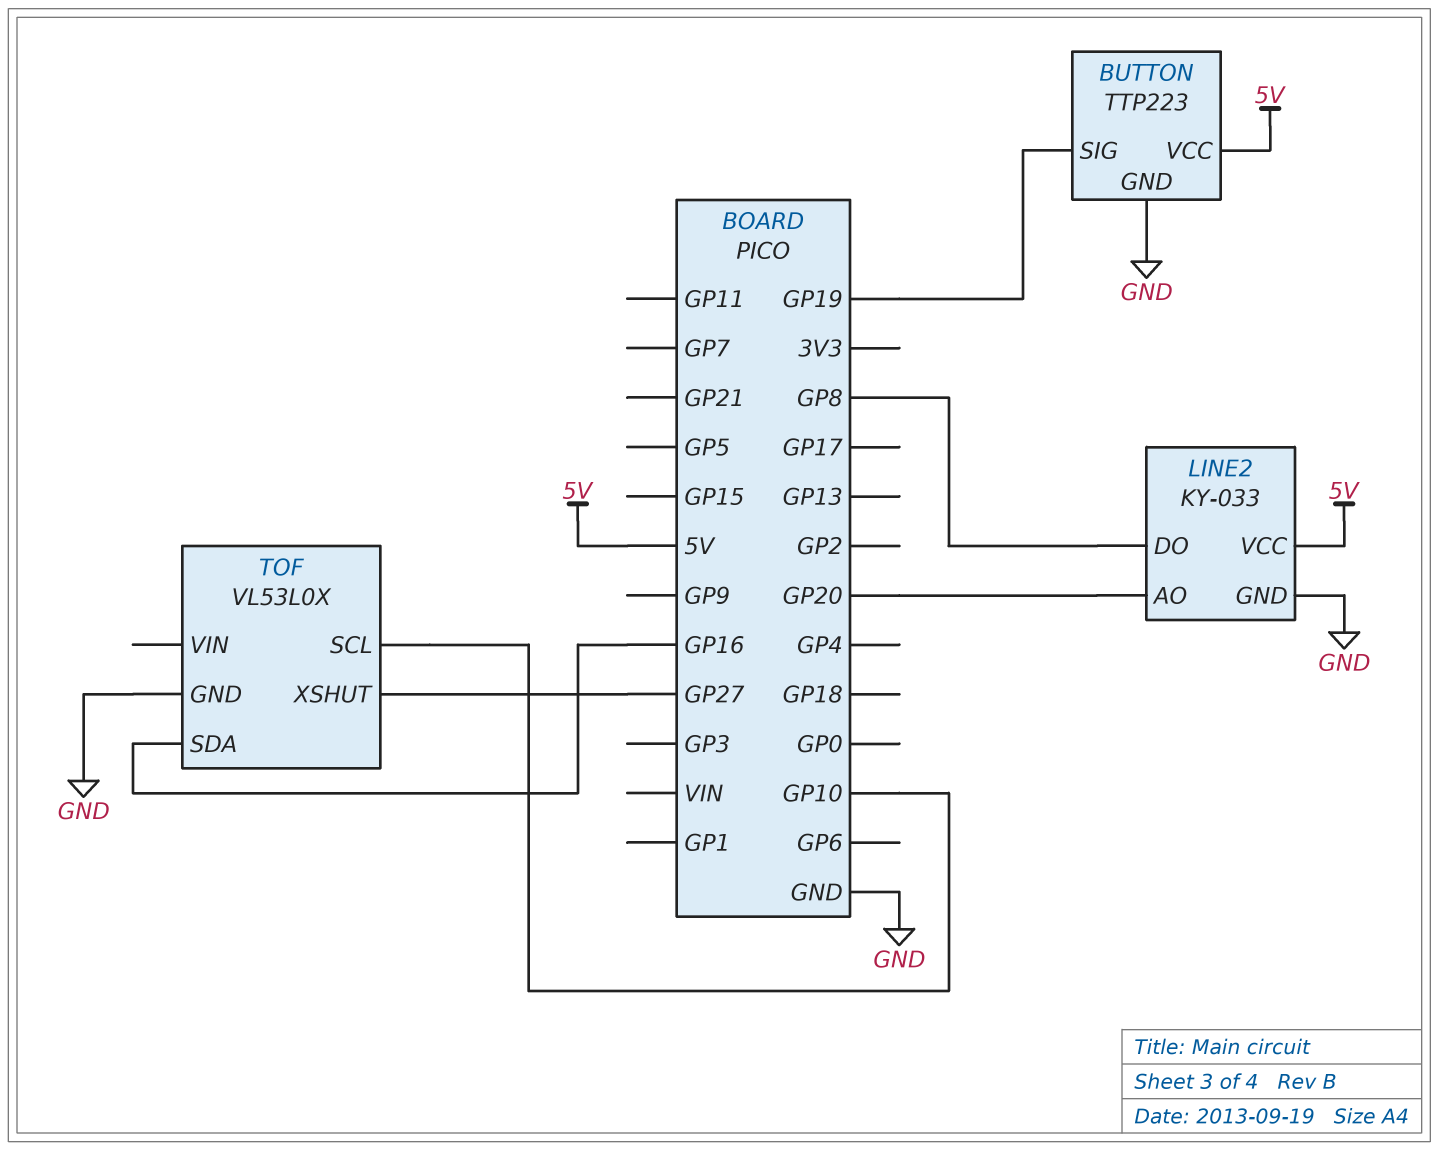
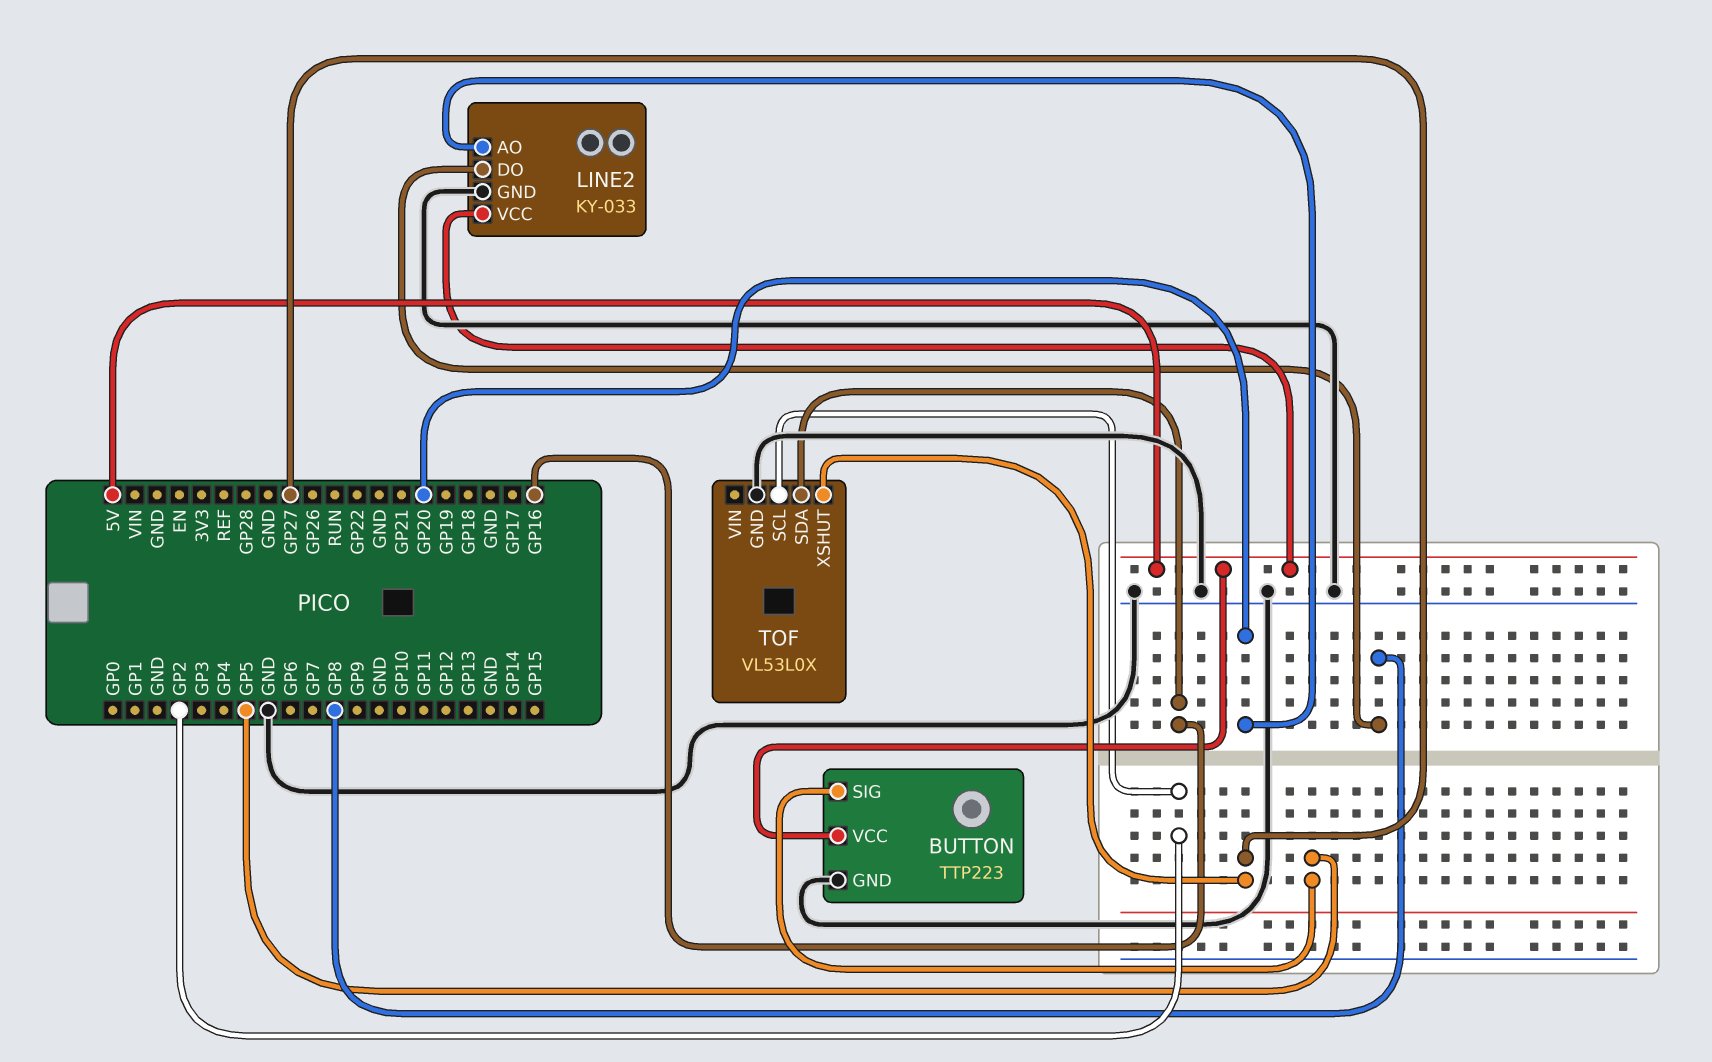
BUTTON pin SIG: GP19 -> GP5
TOF pin SCL: GP10 -> GP2

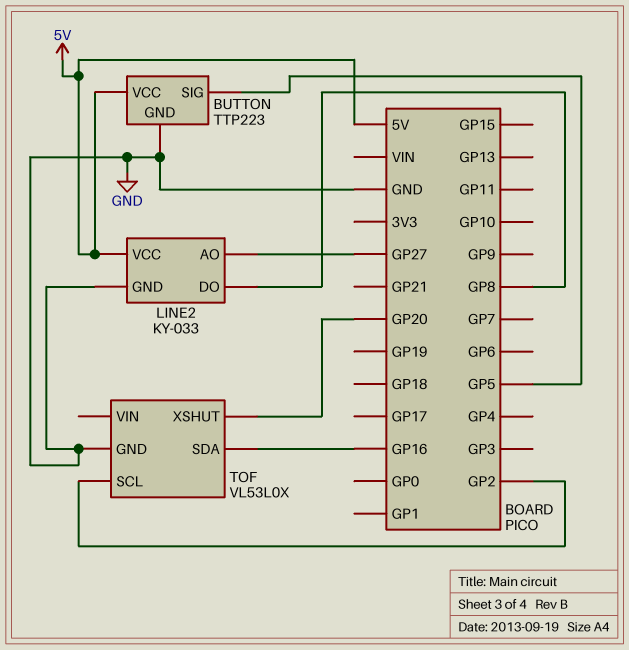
LINE2 pin AO: GP20 -> GP27
TOF pin XSHUT: GP27 -> GP20

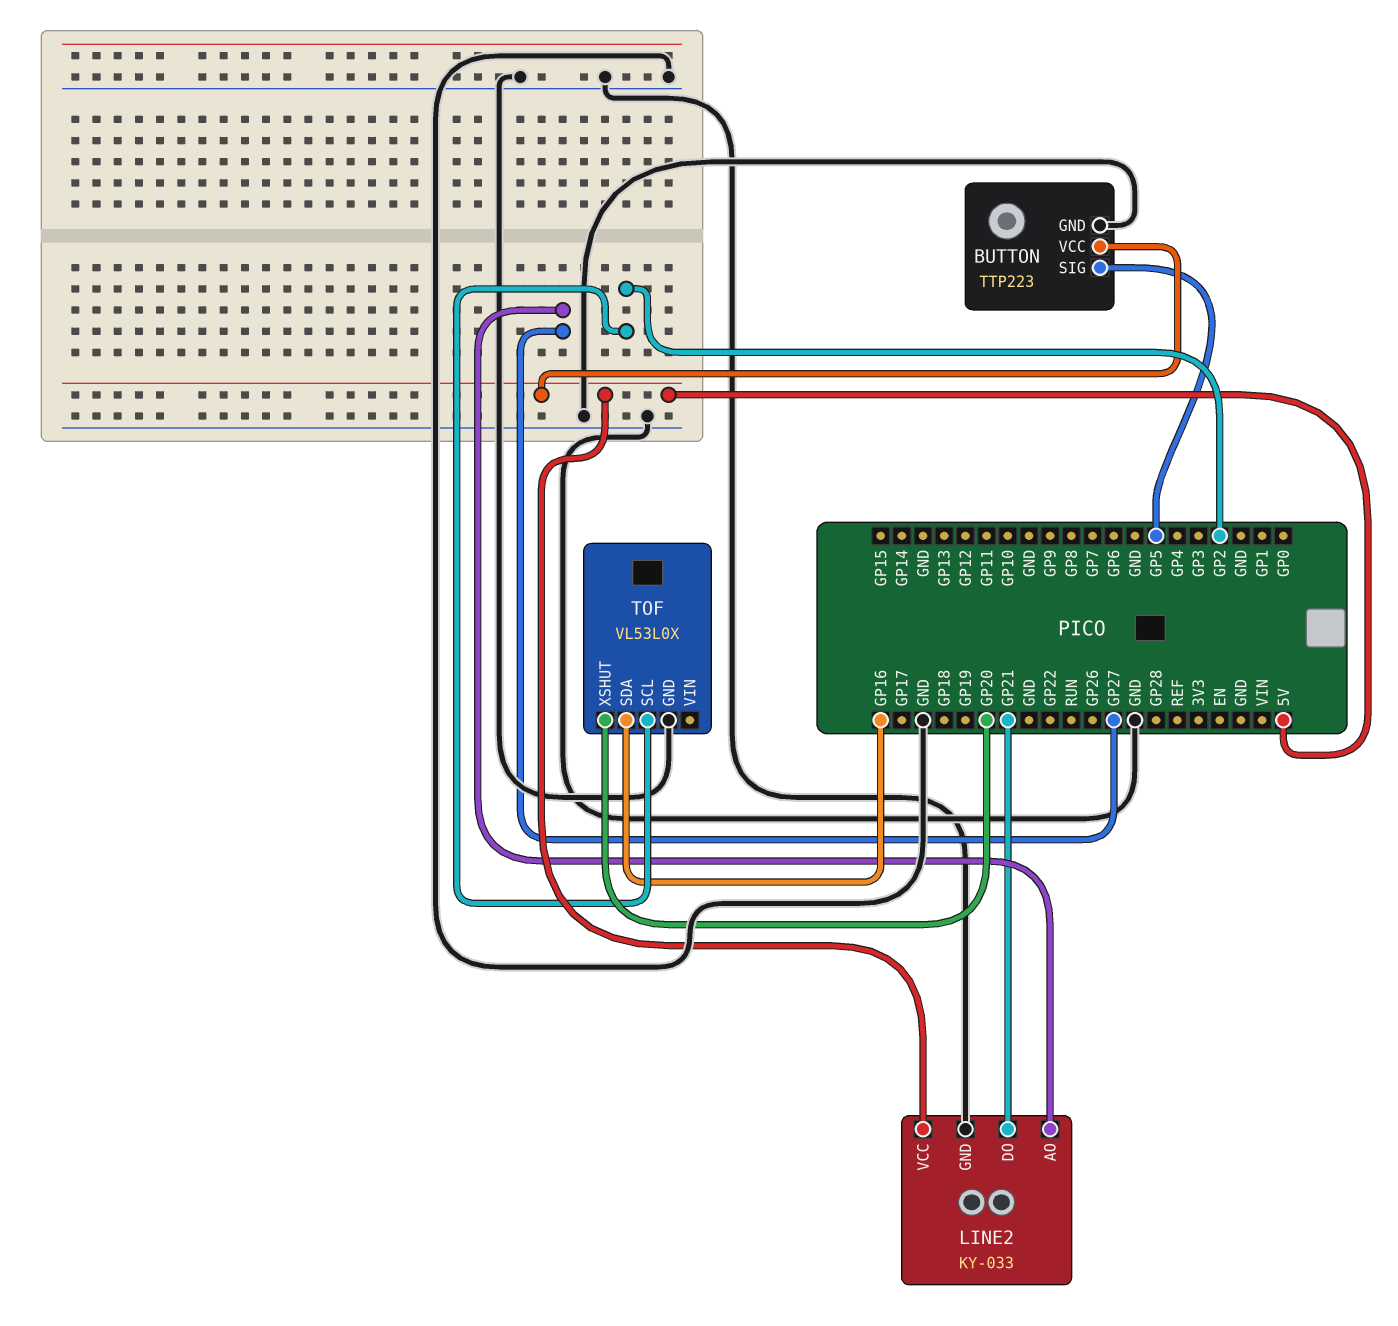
LINE2 pin DO: GP8 -> GP21

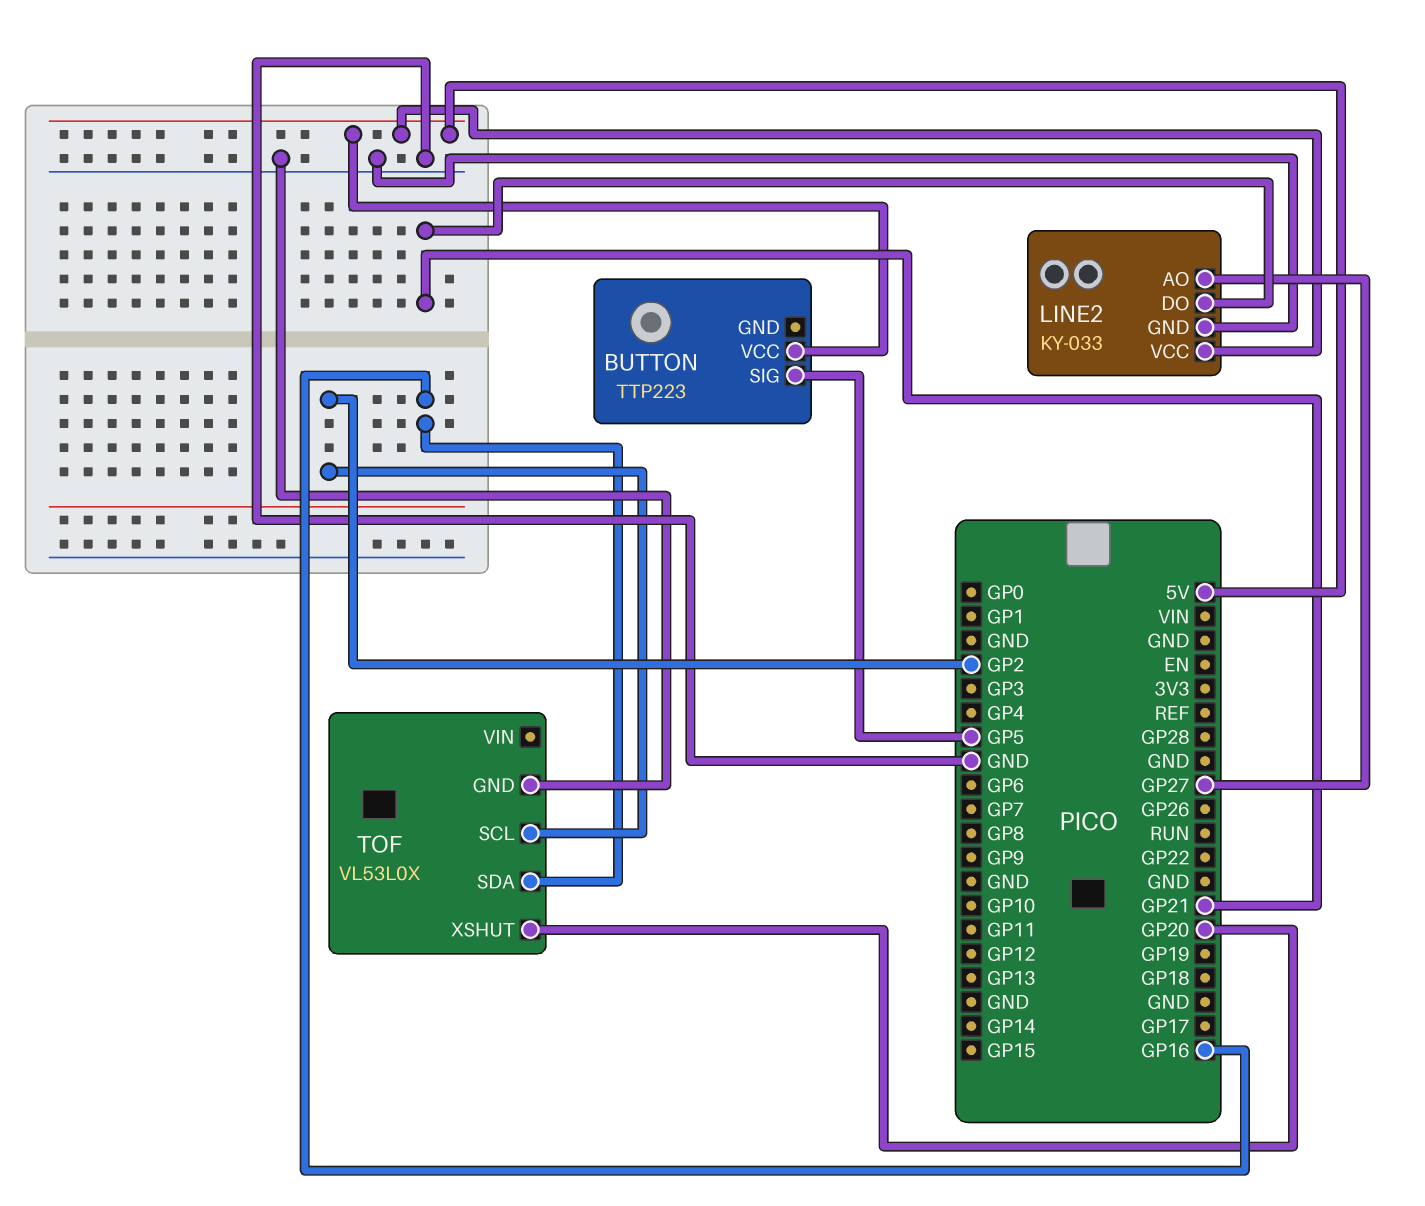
BUTTON pin GND: GND -> none

